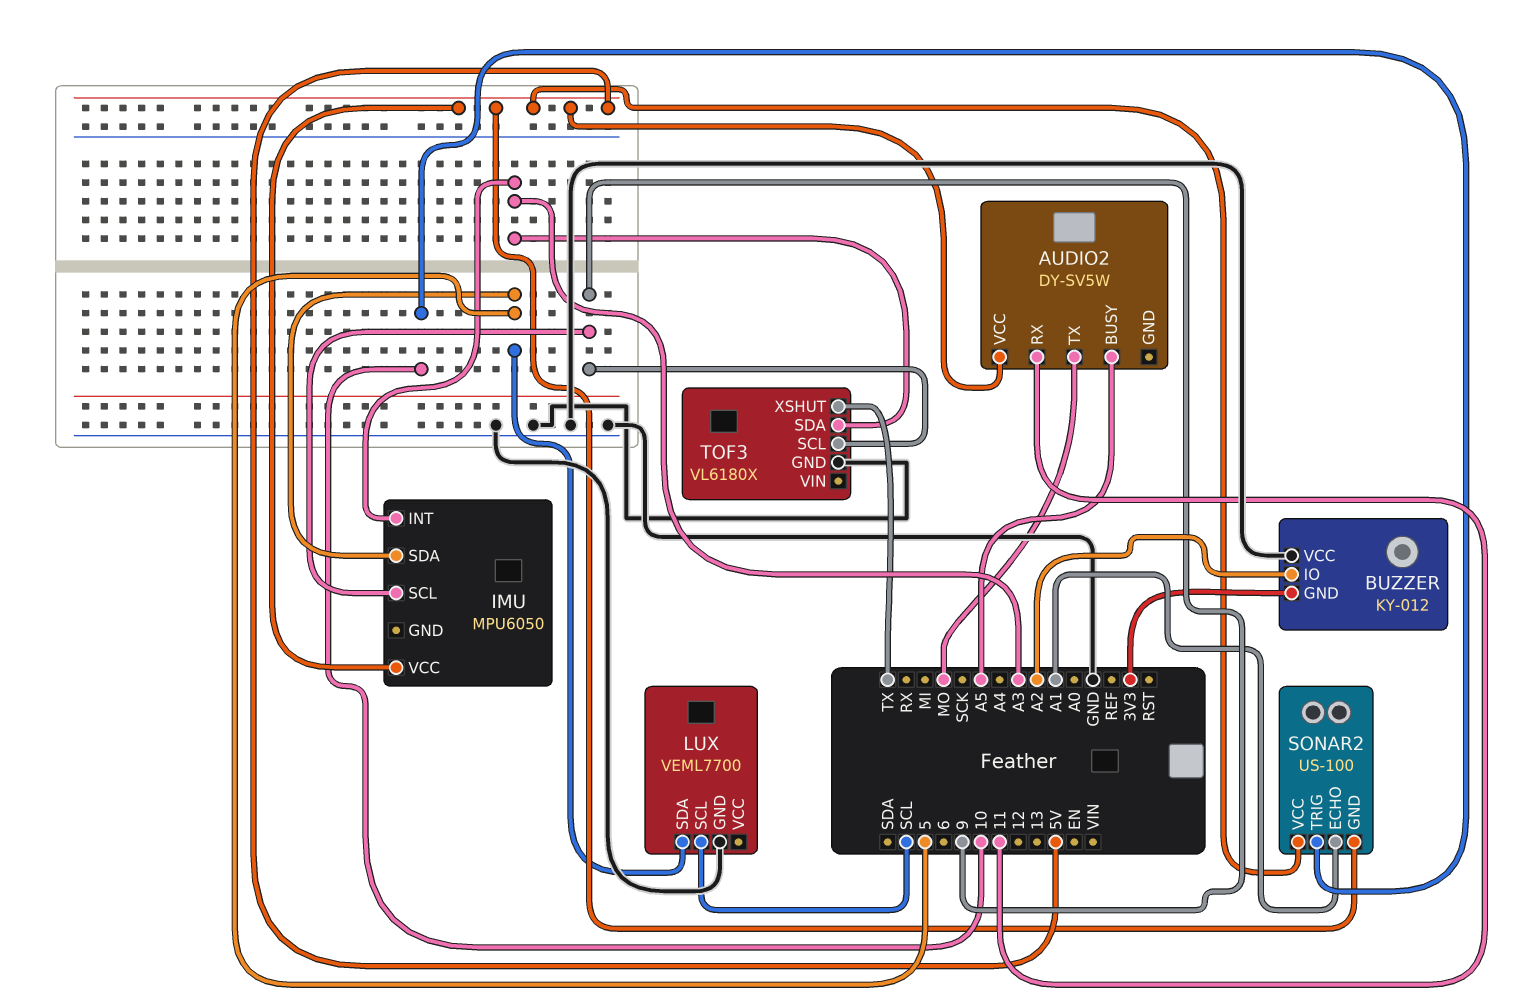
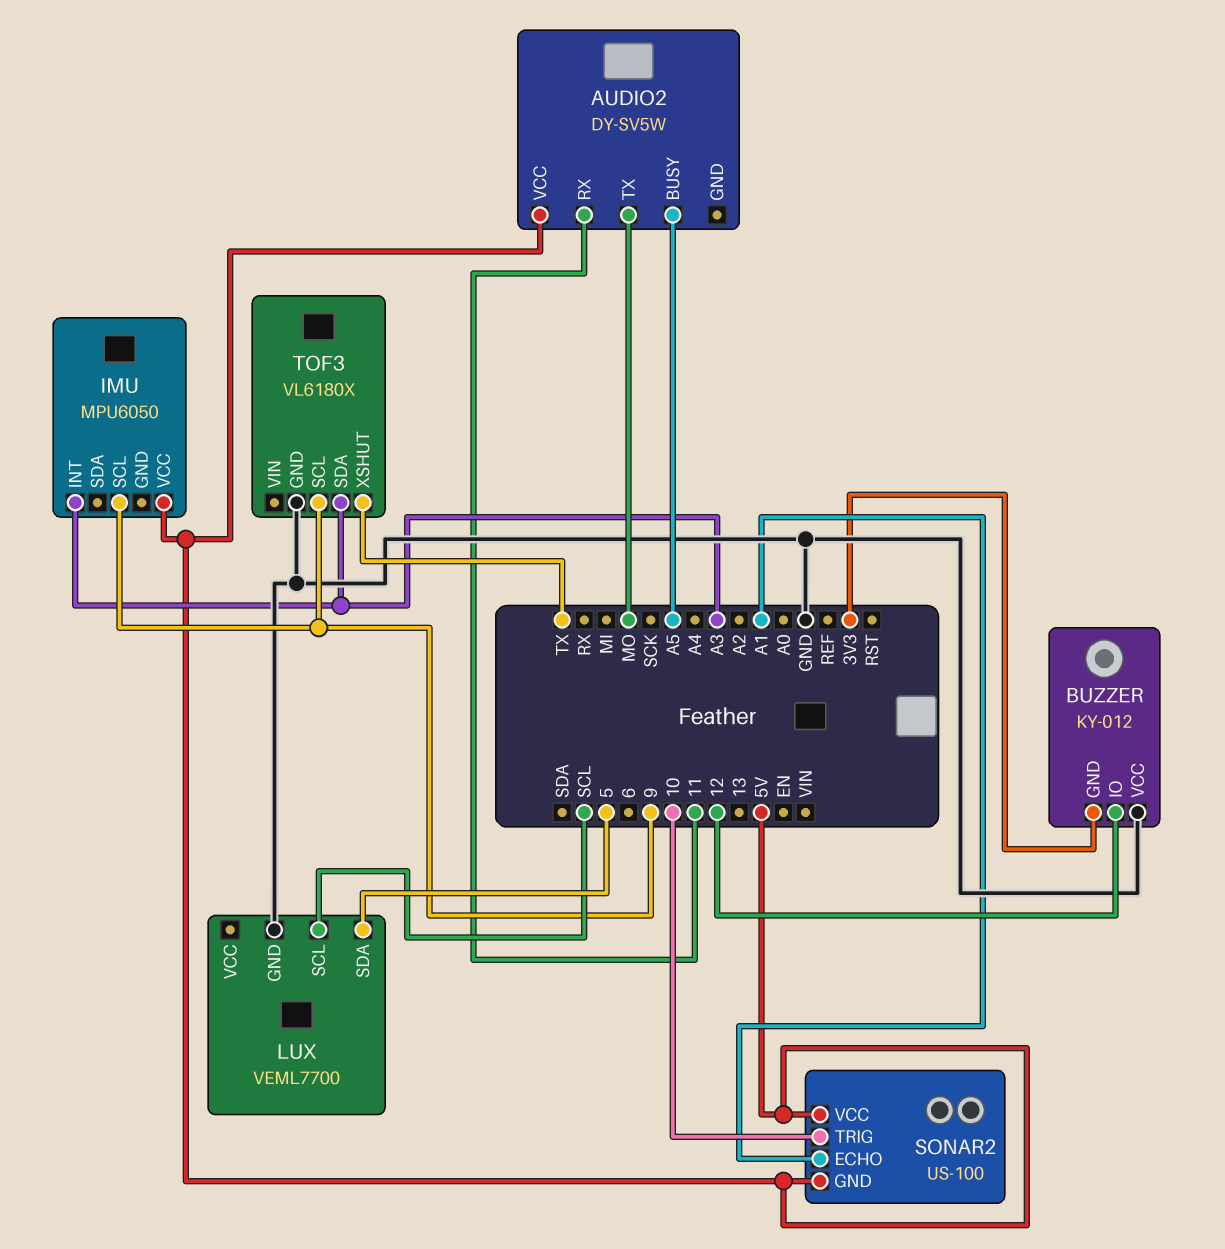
BUZZER pin IO: A2 -> 12
IMU pin SDA: 5 -> none

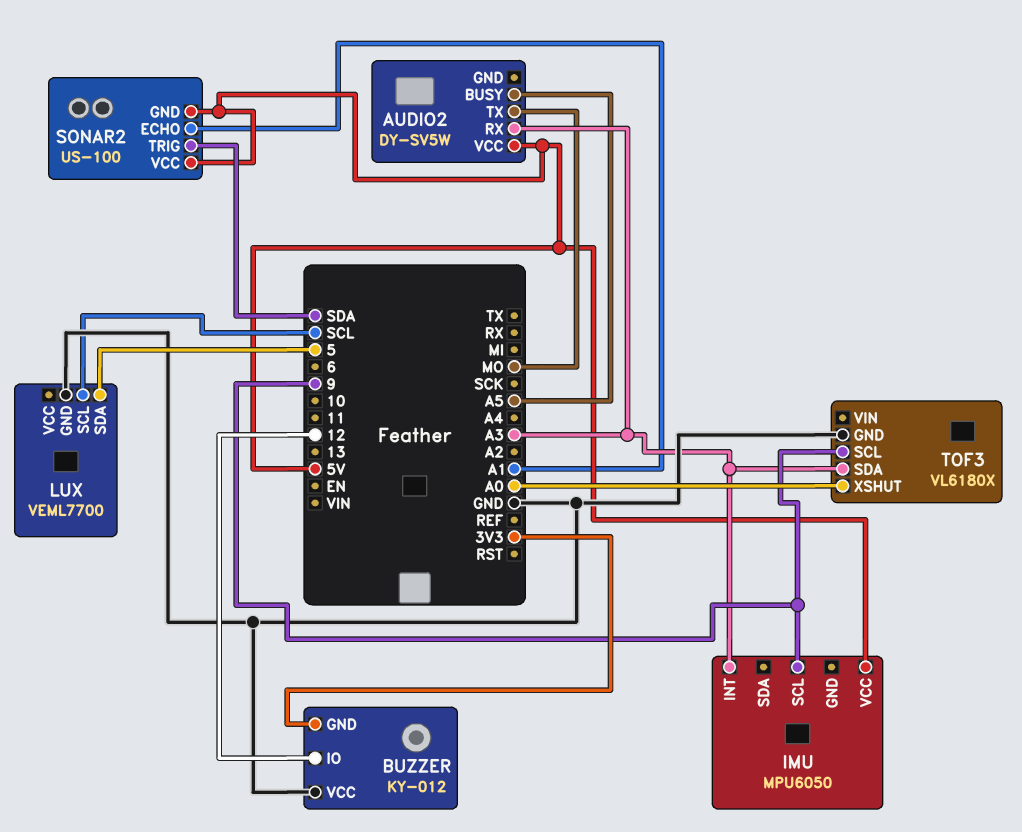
AUDIO2 pin RX: 11 -> A3
SONAR2 pin TRIG: 10 -> SDA
TOF3 pin XSHUT: TX -> A0

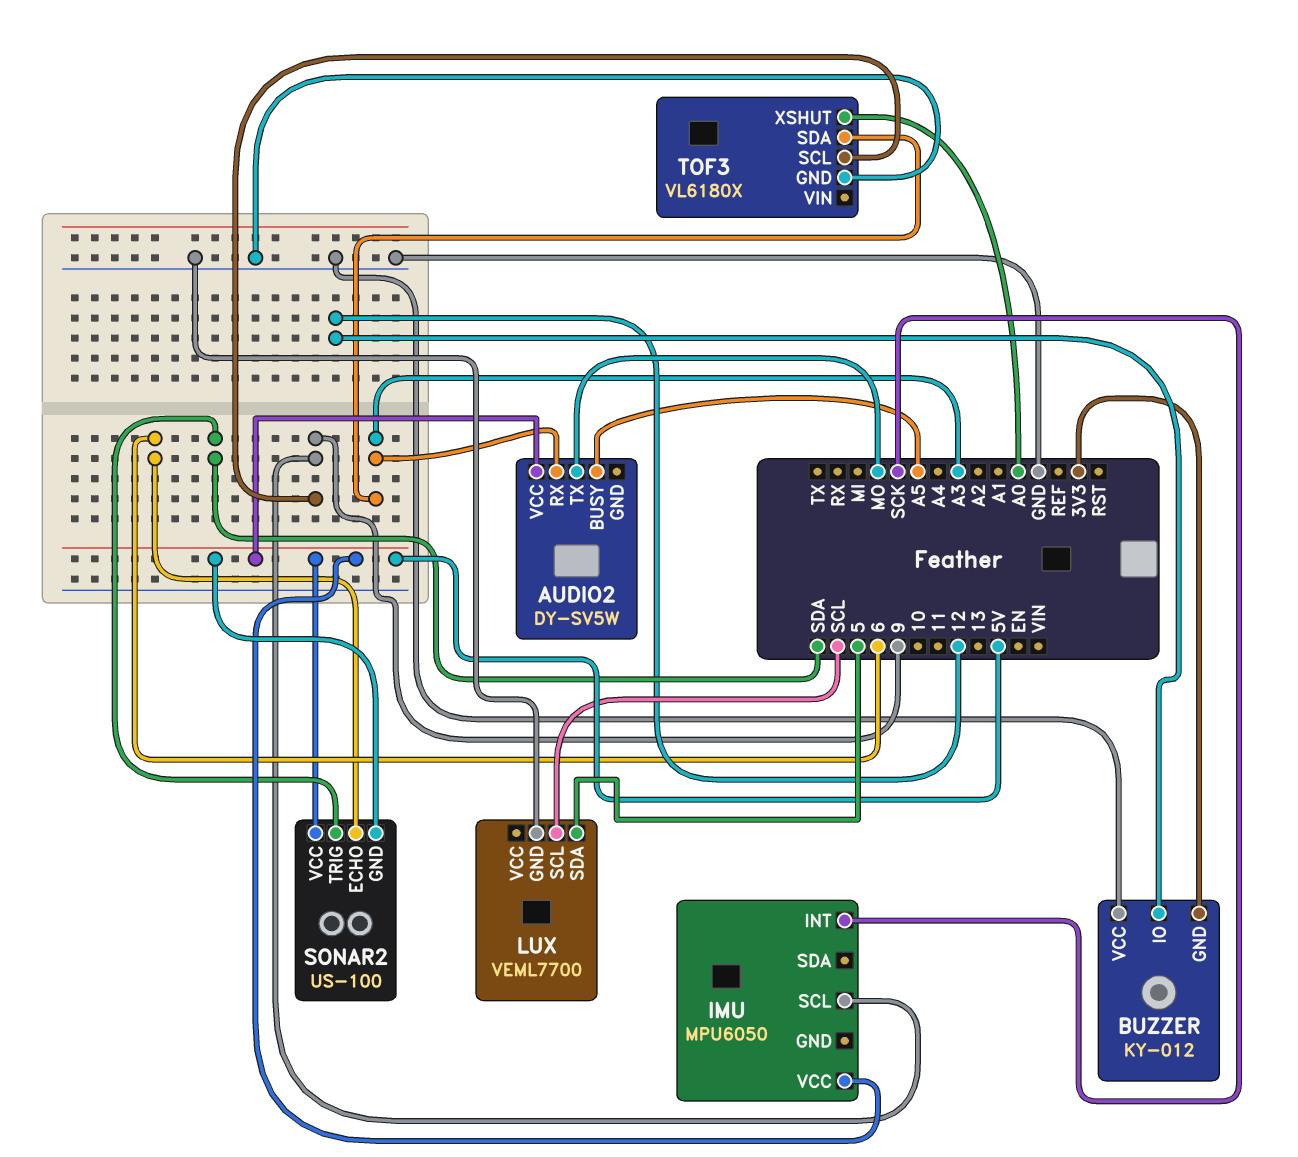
IMU pin INT: A3 -> SCK
SONAR2 pin ECHO: A1 -> 6

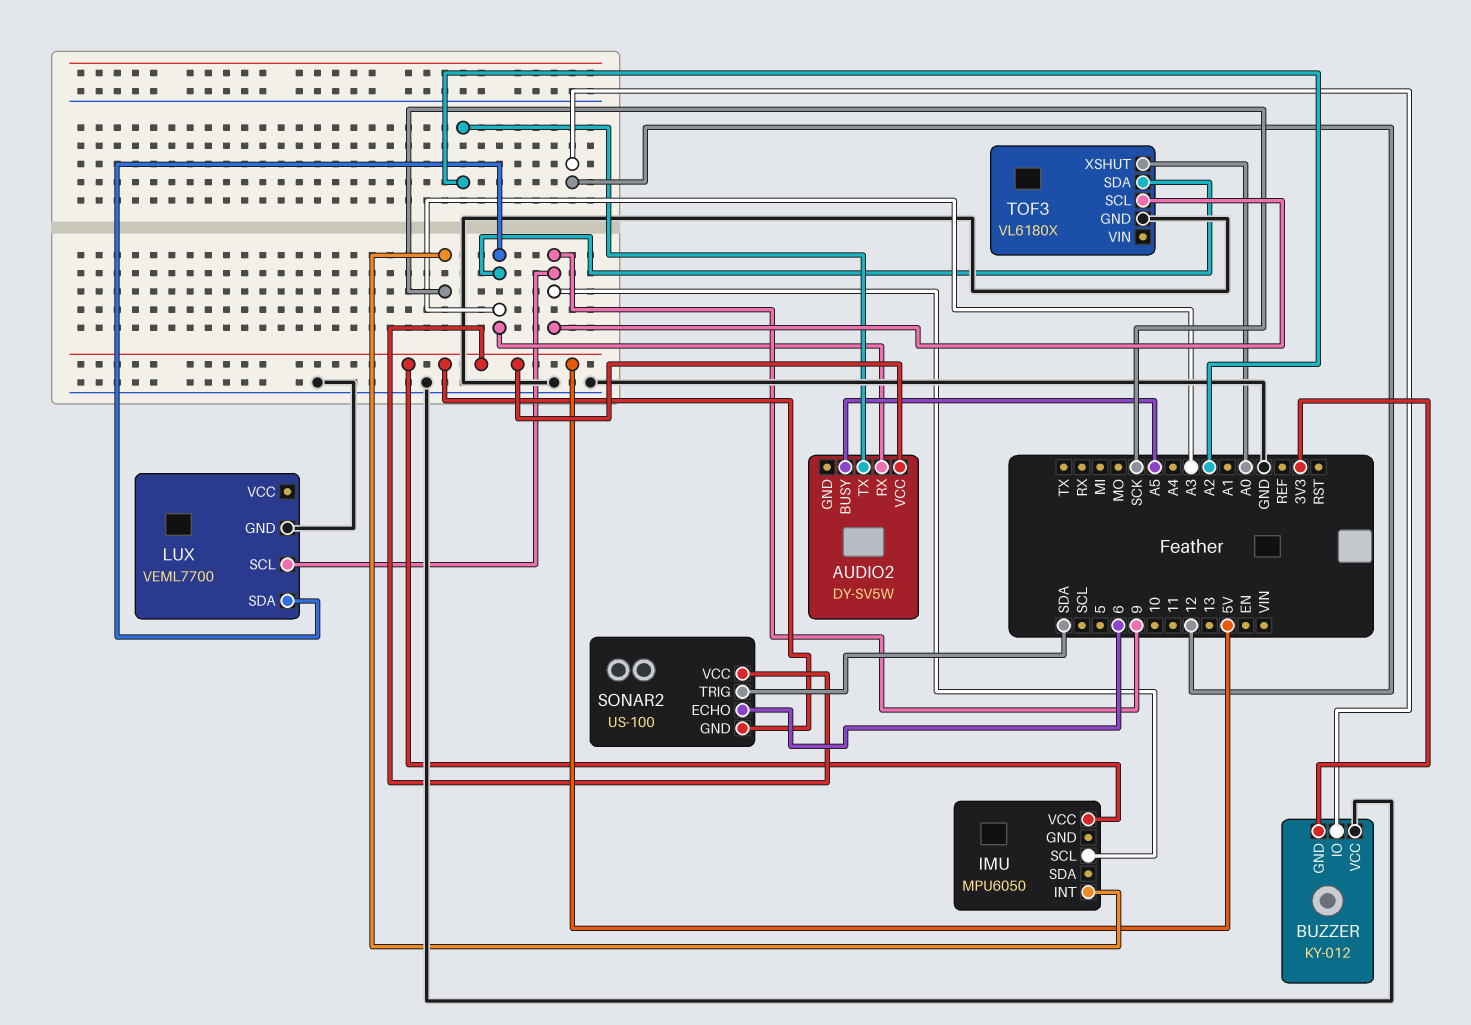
AUDIO2 pin TX: MO -> A2
LUX pin SCL: SCL -> 9
LUX pin SDA: 5 -> A3

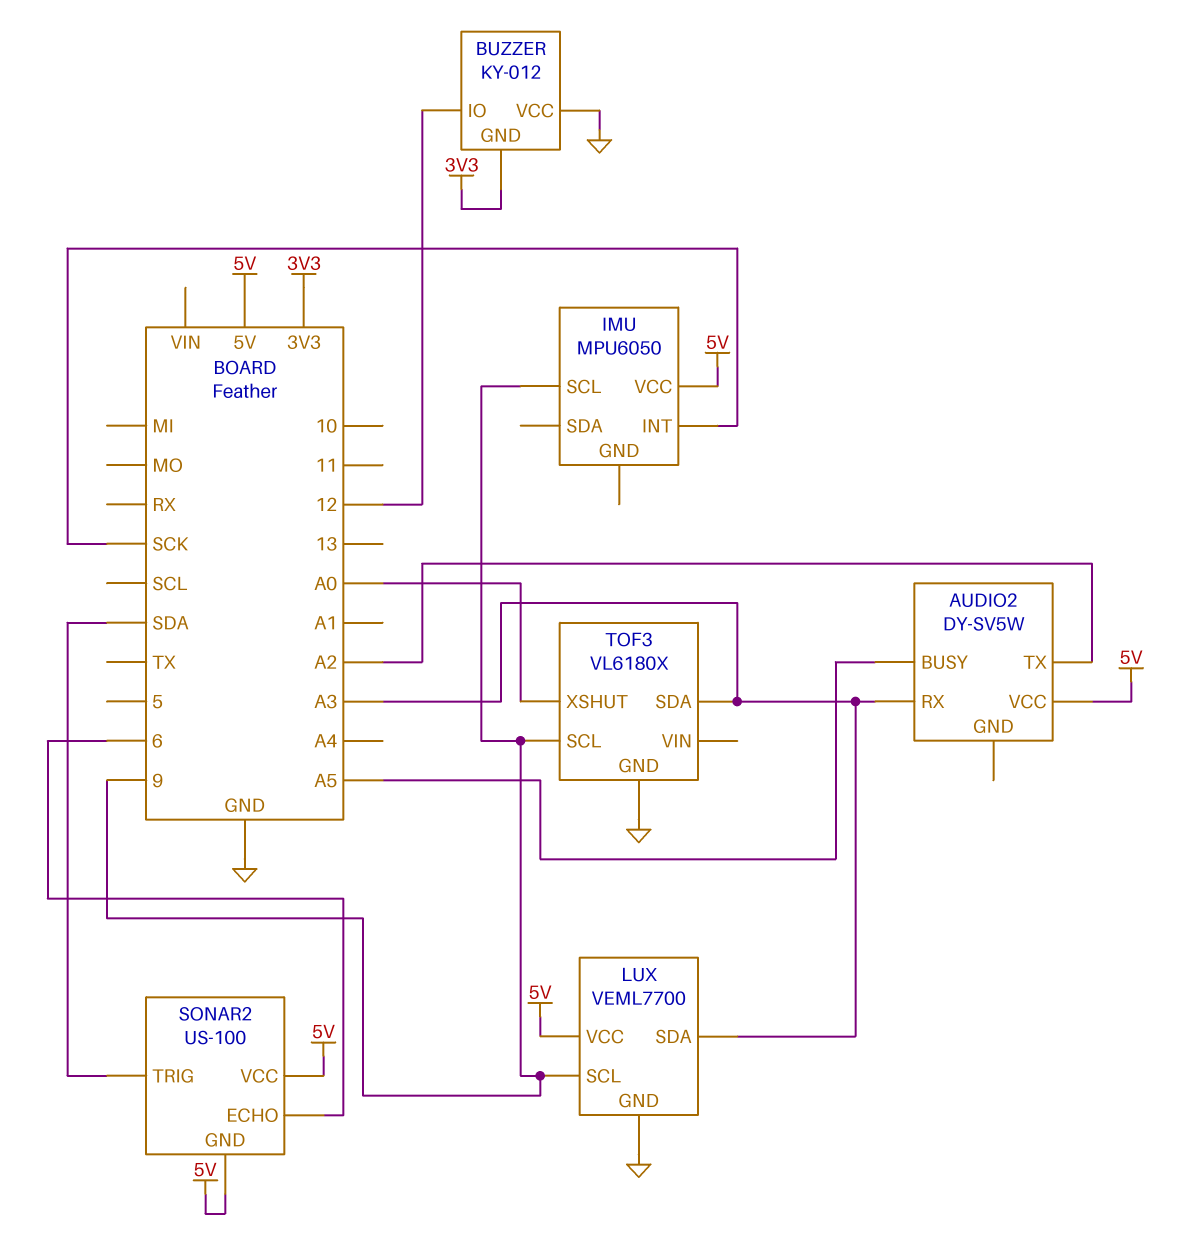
LUX pin VCC: none -> 5V

